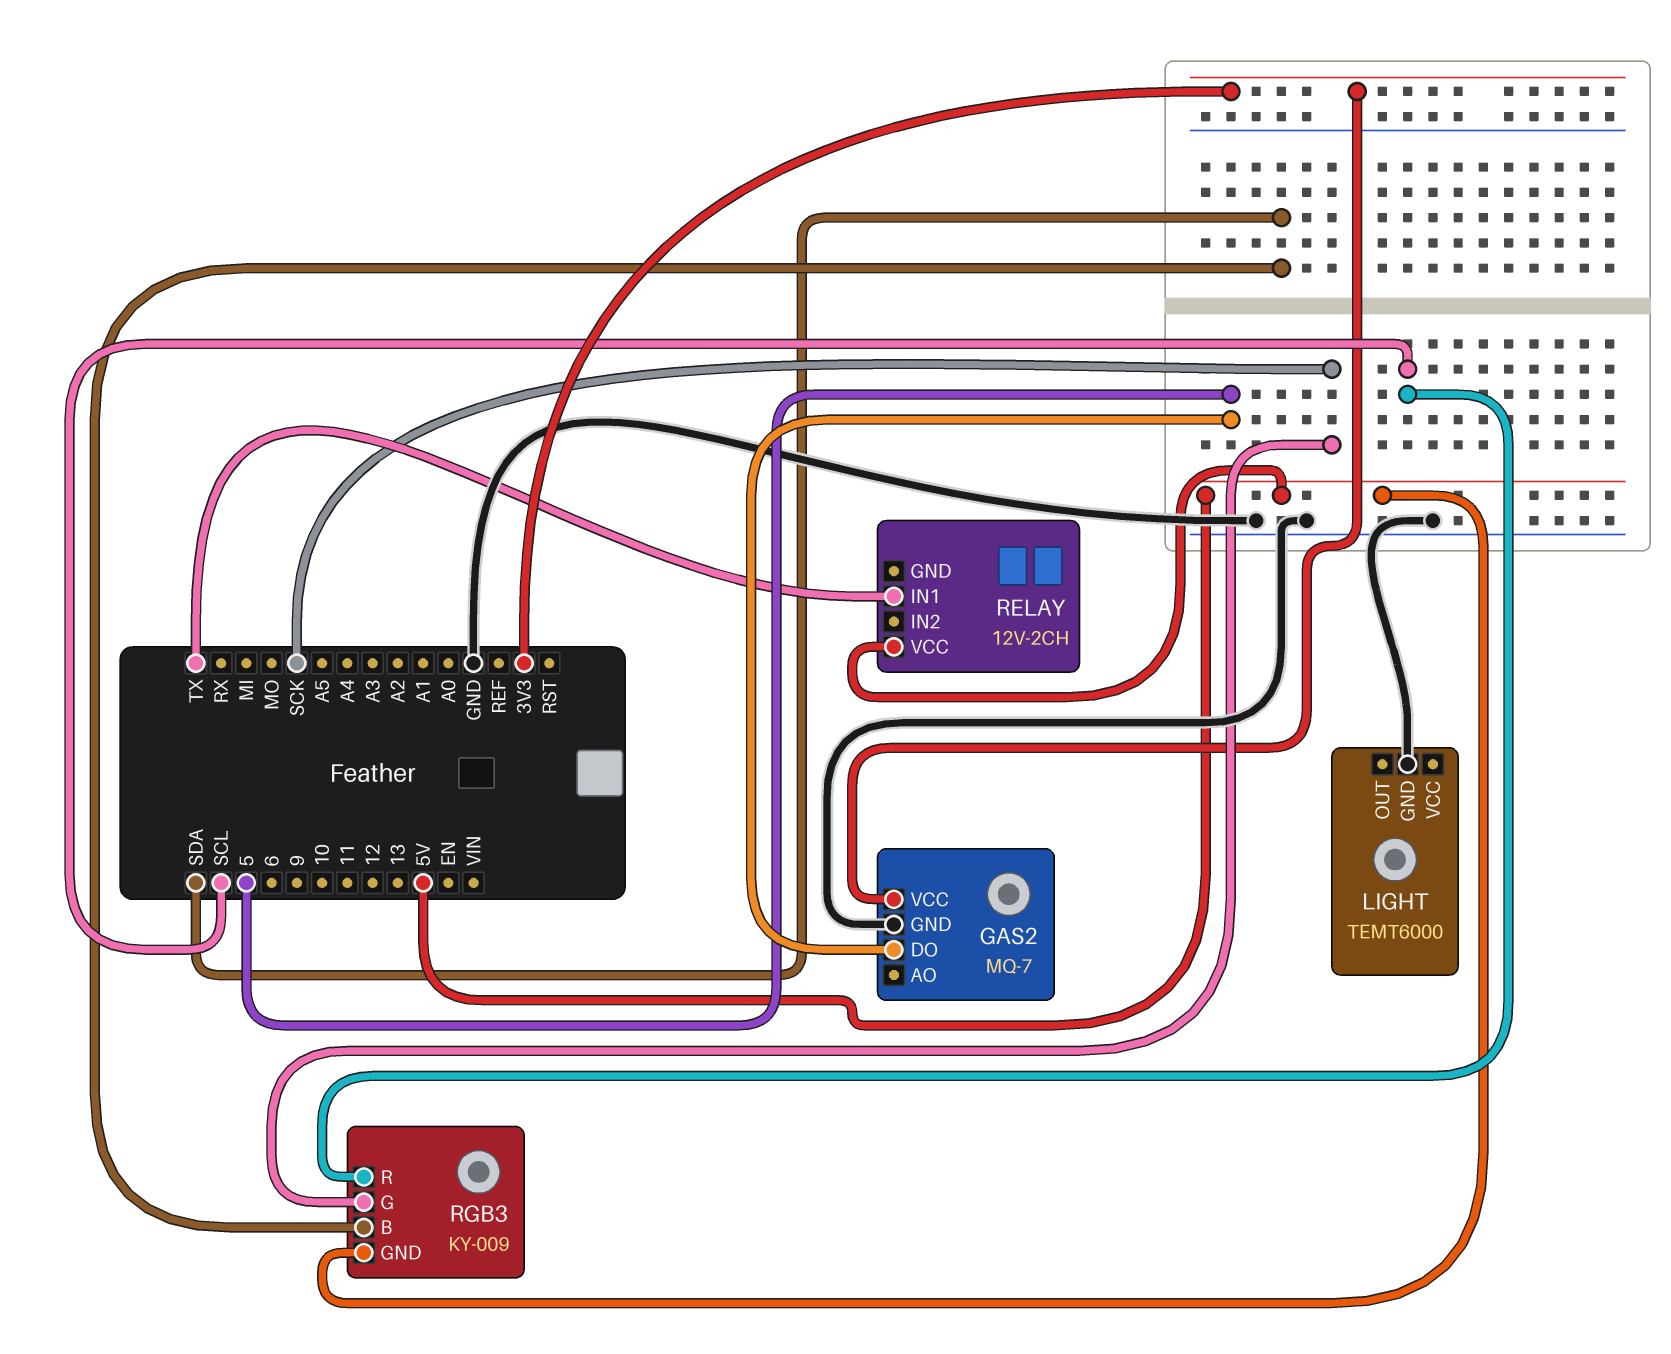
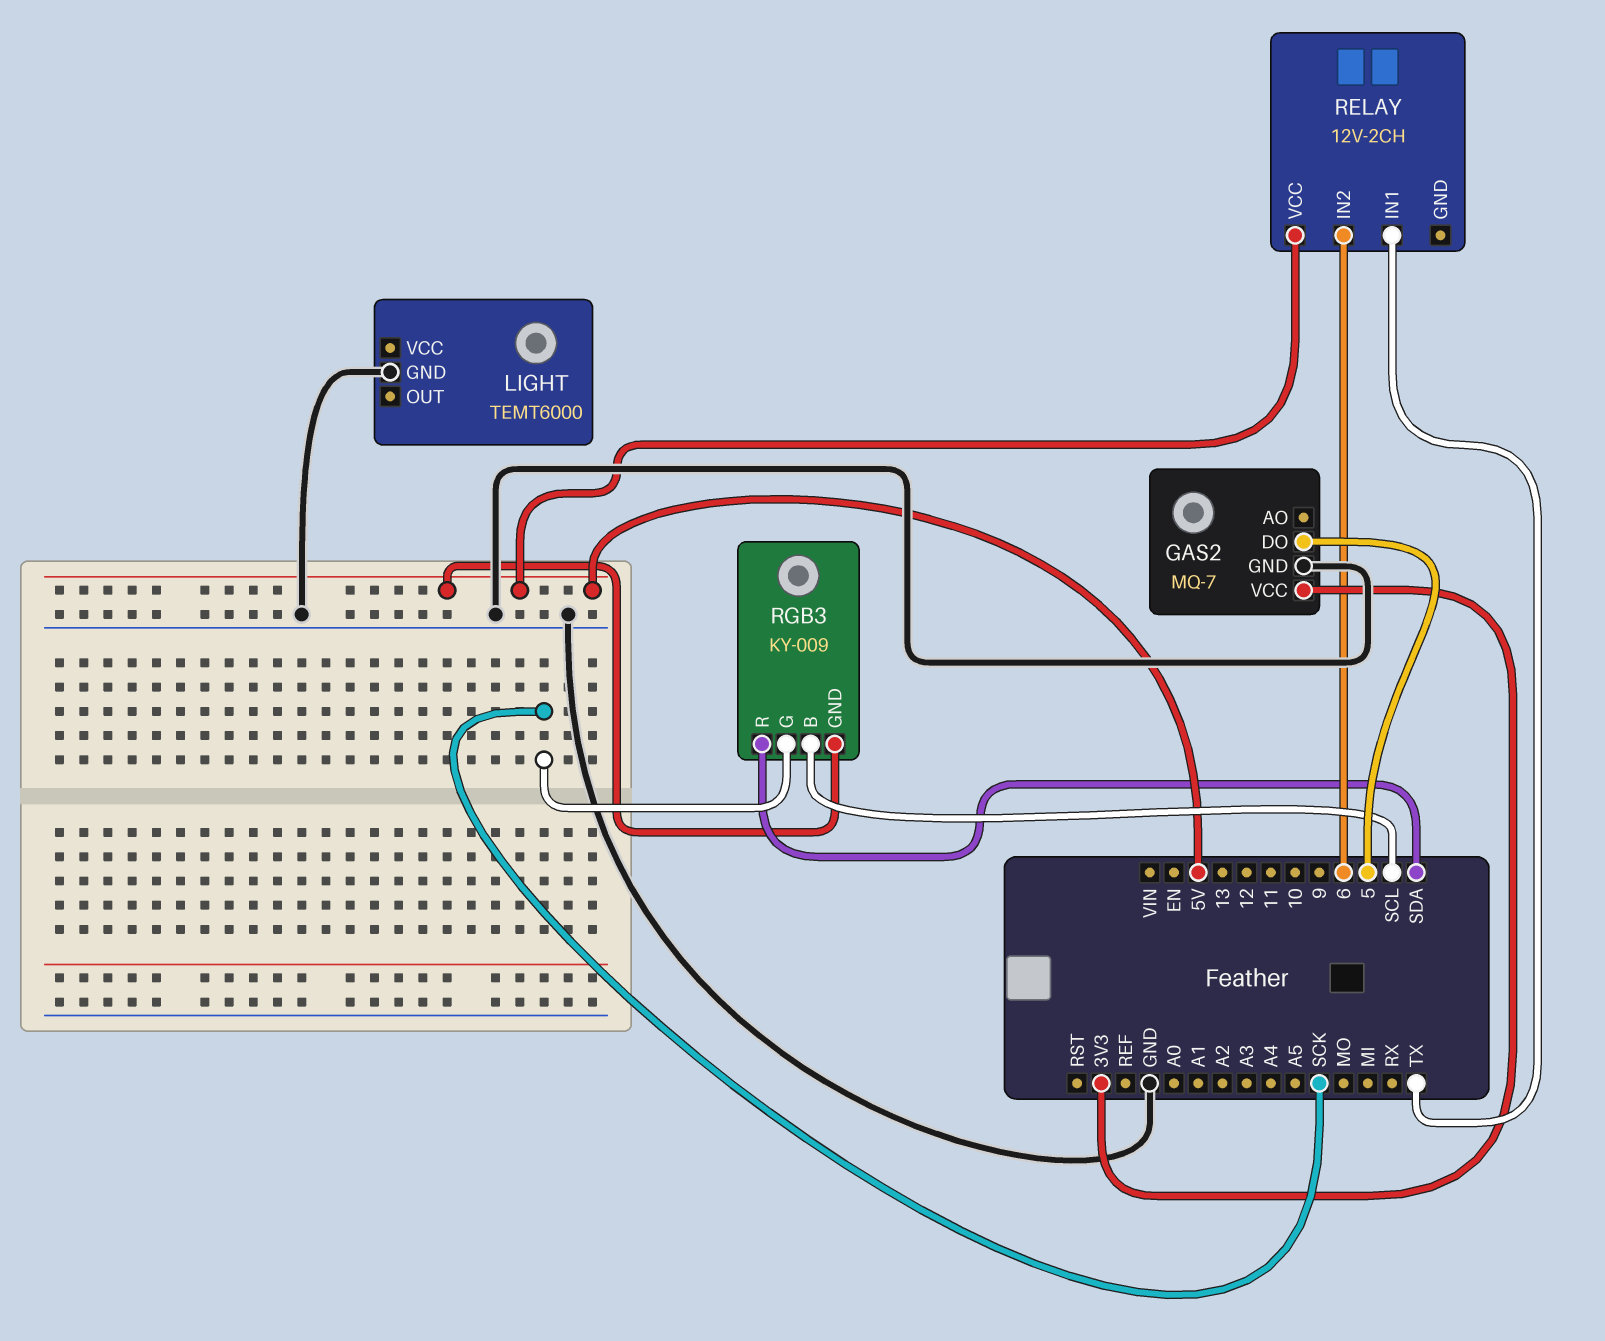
RELAY pin IN2: none -> 6
RGB3 pin B: SDA -> SCL
RGB3 pin R: SCL -> SDA

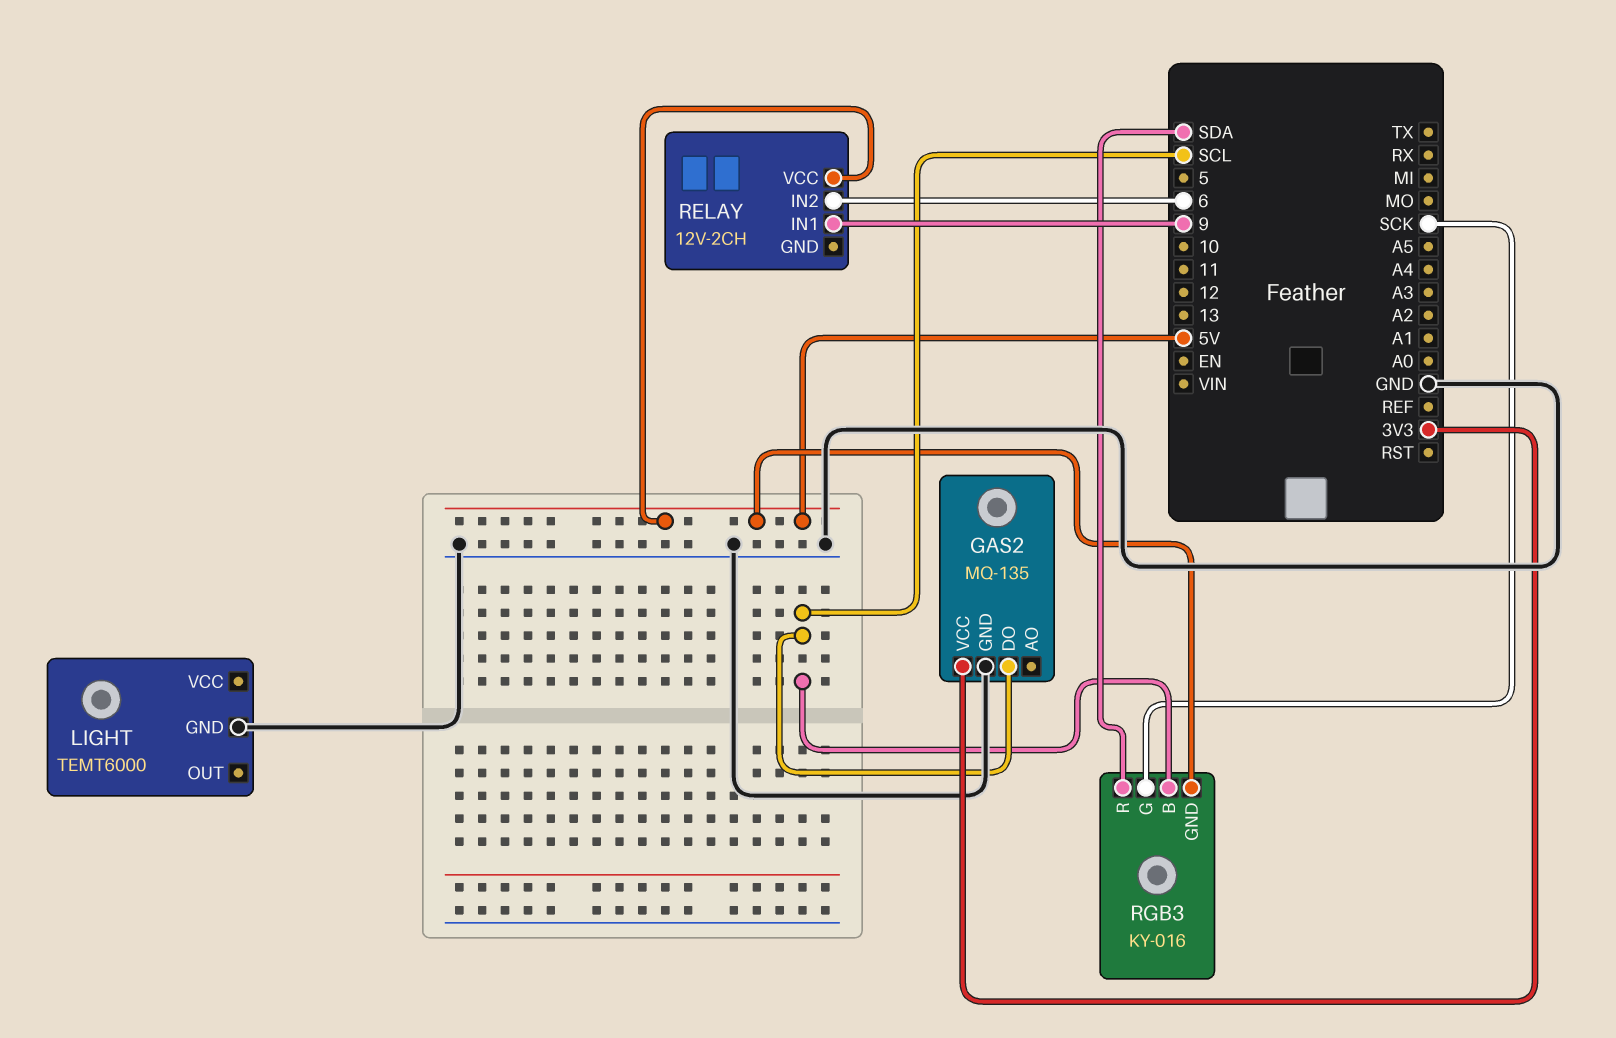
GAS2: MQ-7 -> MQ-135
GAS2 pin DO: 5 -> SCL
RELAY pin IN1: TX -> 9
RGB3: KY-009 -> KY-016

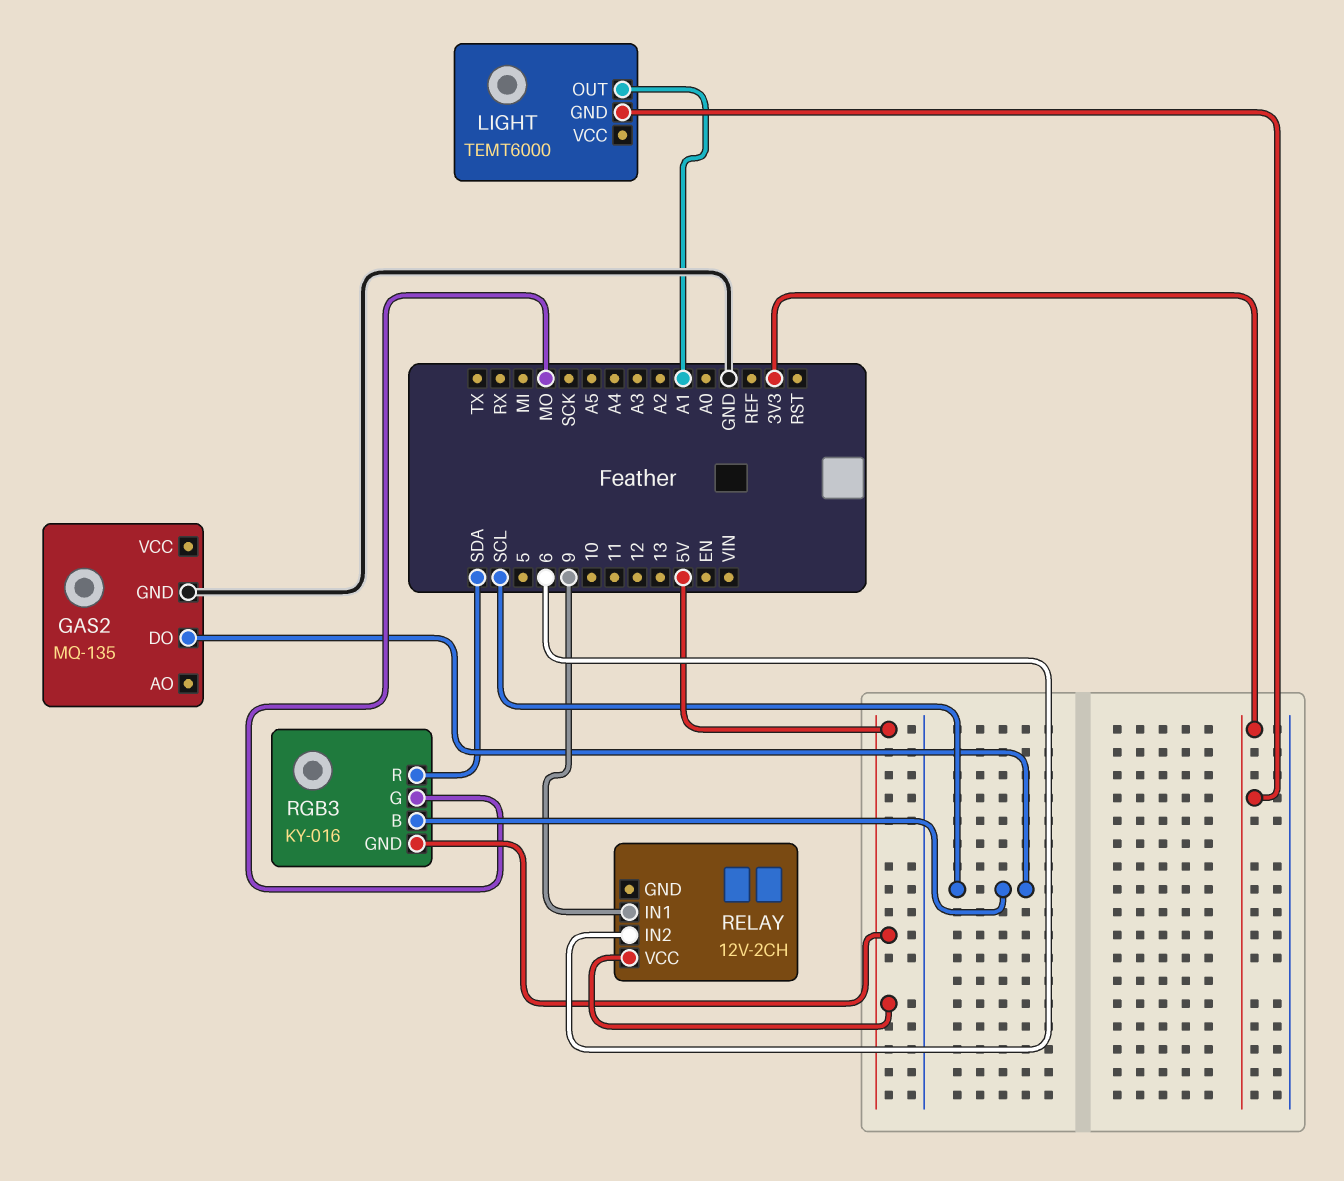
GAS2 pin VCC: 3V3 -> none
LIGHT pin GND: GND -> 3V3
LIGHT pin OUT: none -> A1
RGB3 pin G: SCK -> MO

